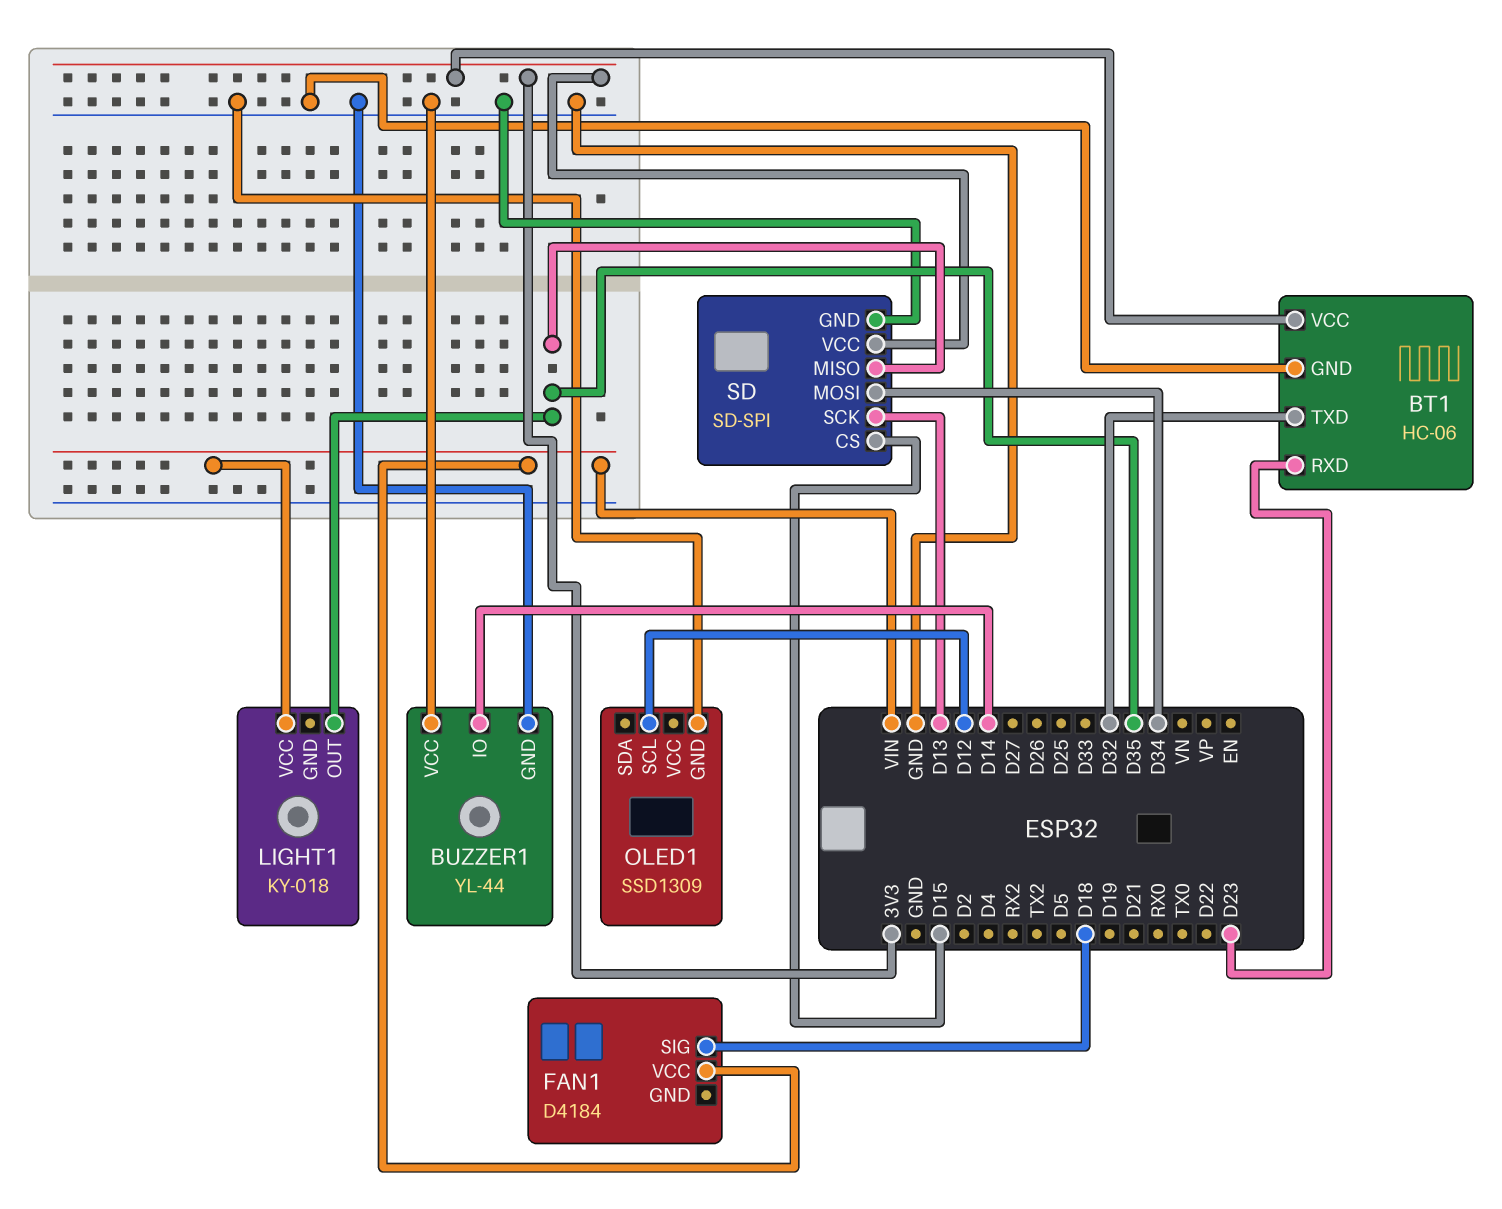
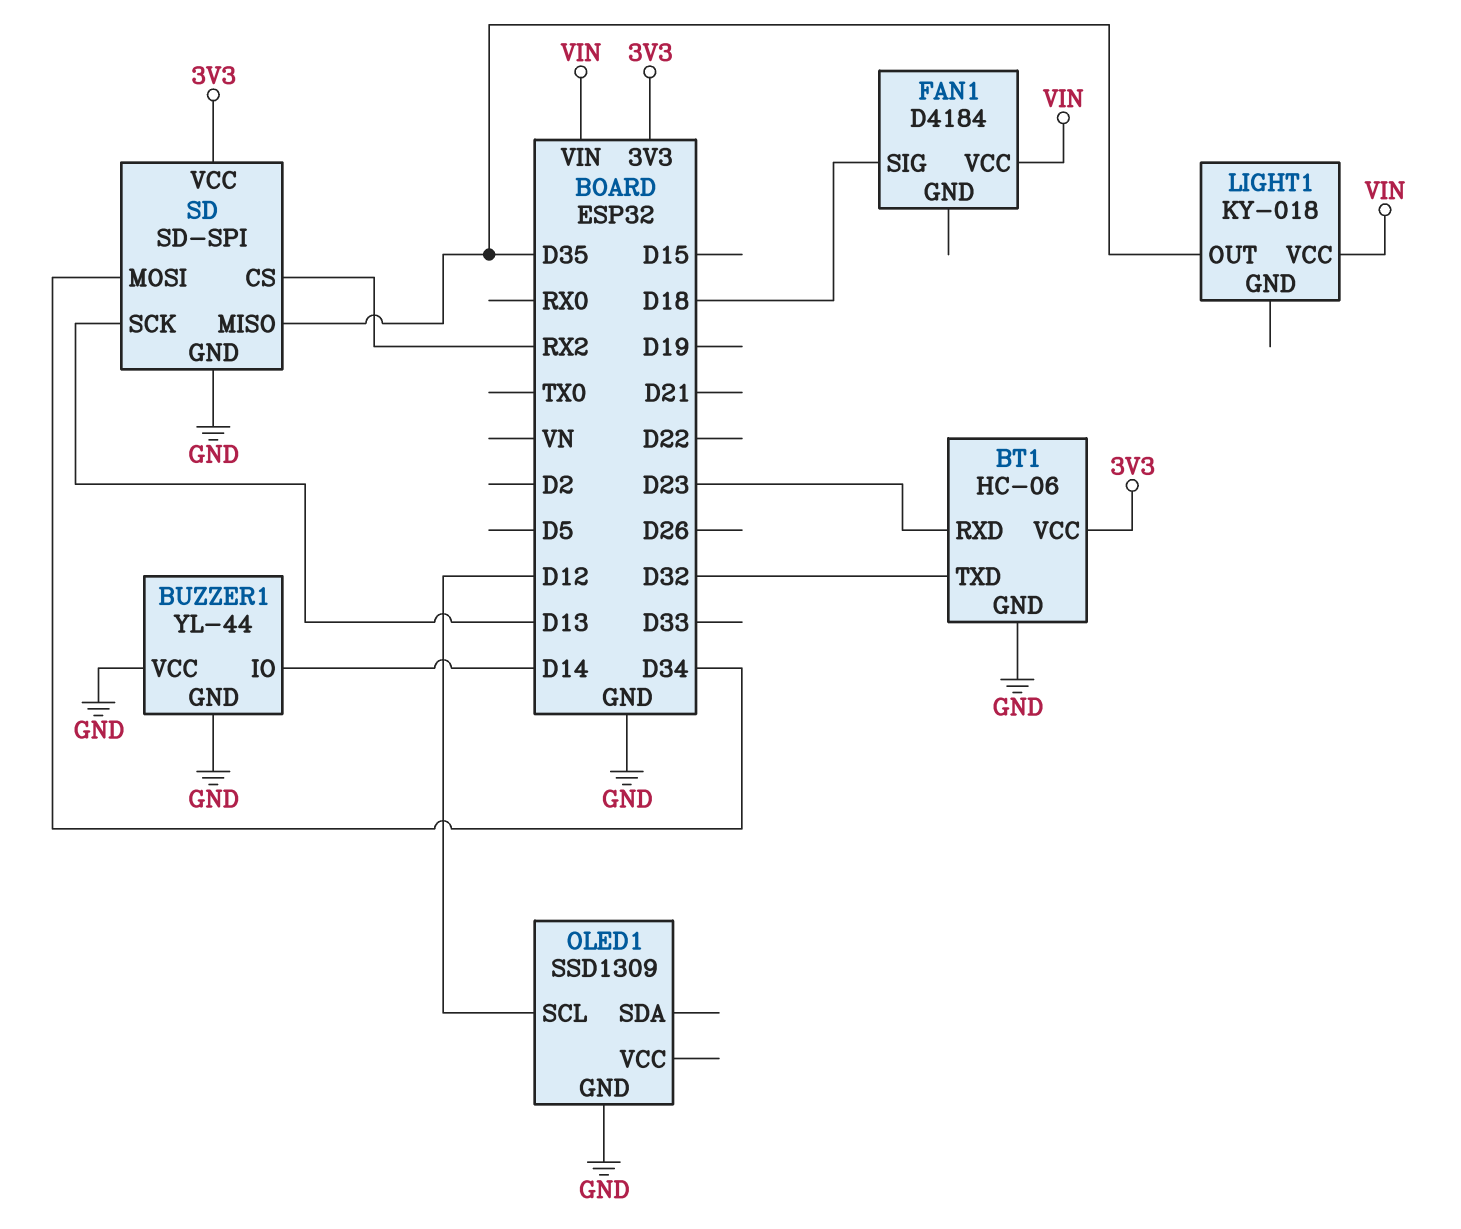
SD pin CS: D15 -> RX2

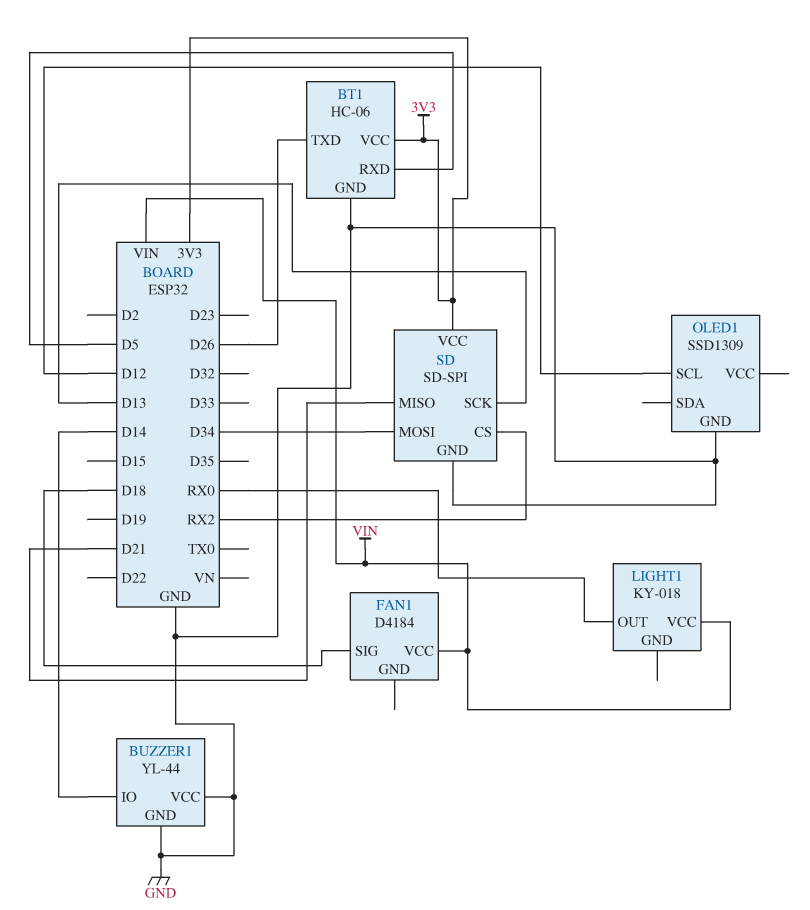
BT1 pin RXD: D23 -> D5
BT1 pin TXD: D32 -> D26
LIGHT1 pin OUT: D35 -> RX0
SD pin MISO: D35 -> D21

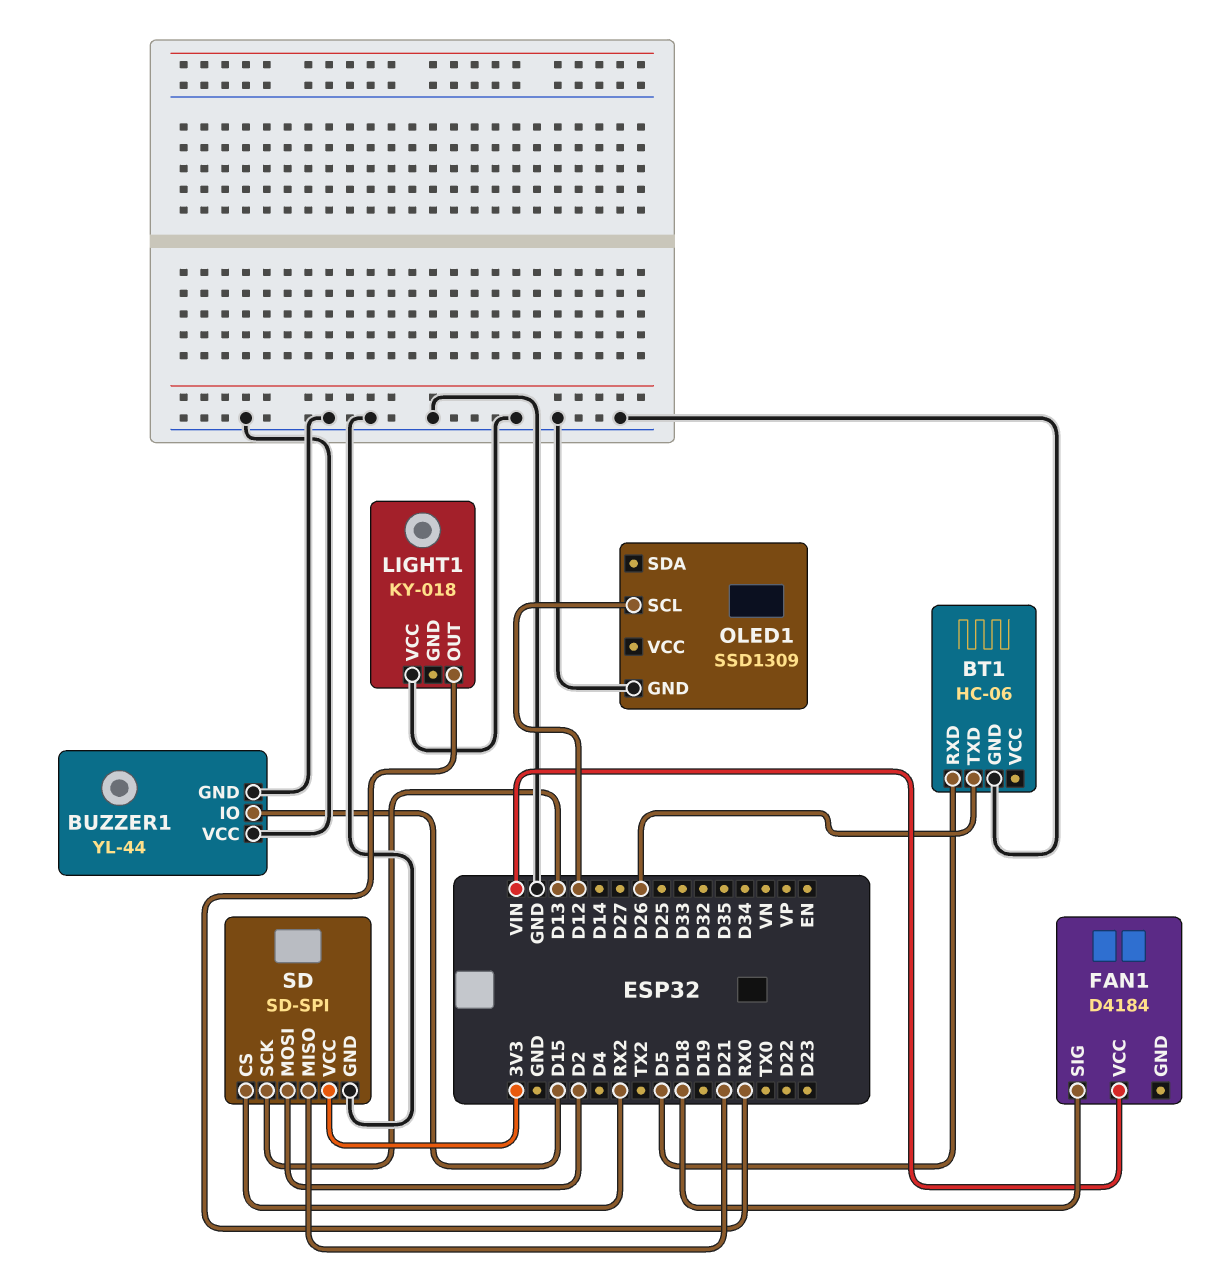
BT1 pin VCC: 3V3 -> none
BUZZER1 pin IO: D14 -> D15
LIGHT1 pin VCC: VIN -> GND
SD pin MOSI: D34 -> D2

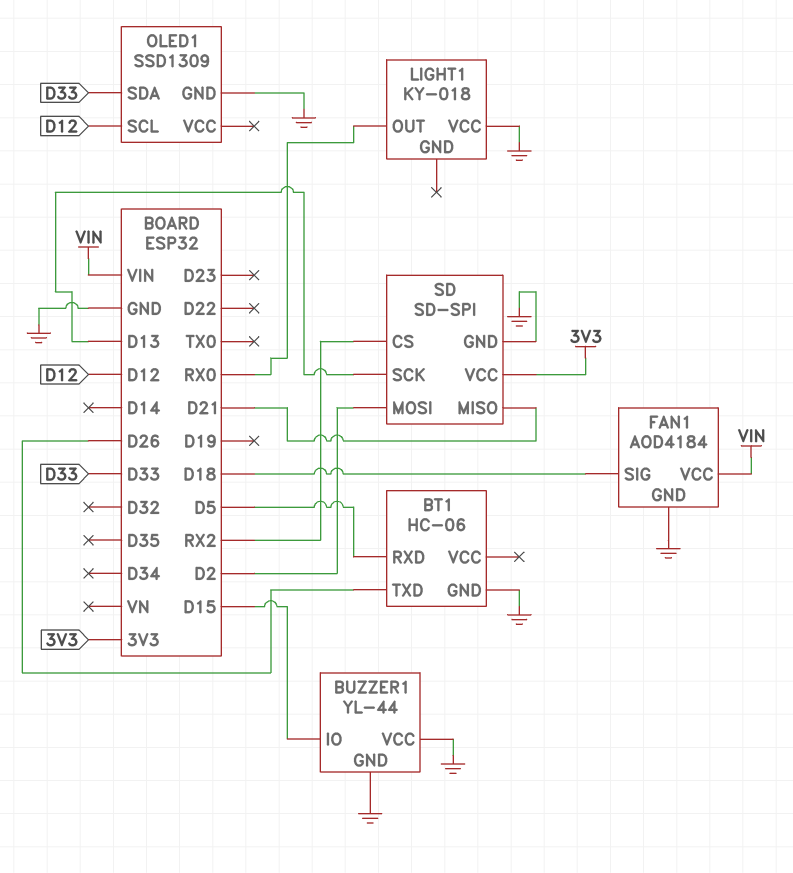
FAN1: D4184 -> AOD4184
FAN1 pin GND: none -> GND
OLED1 pin SDA: none -> D33

